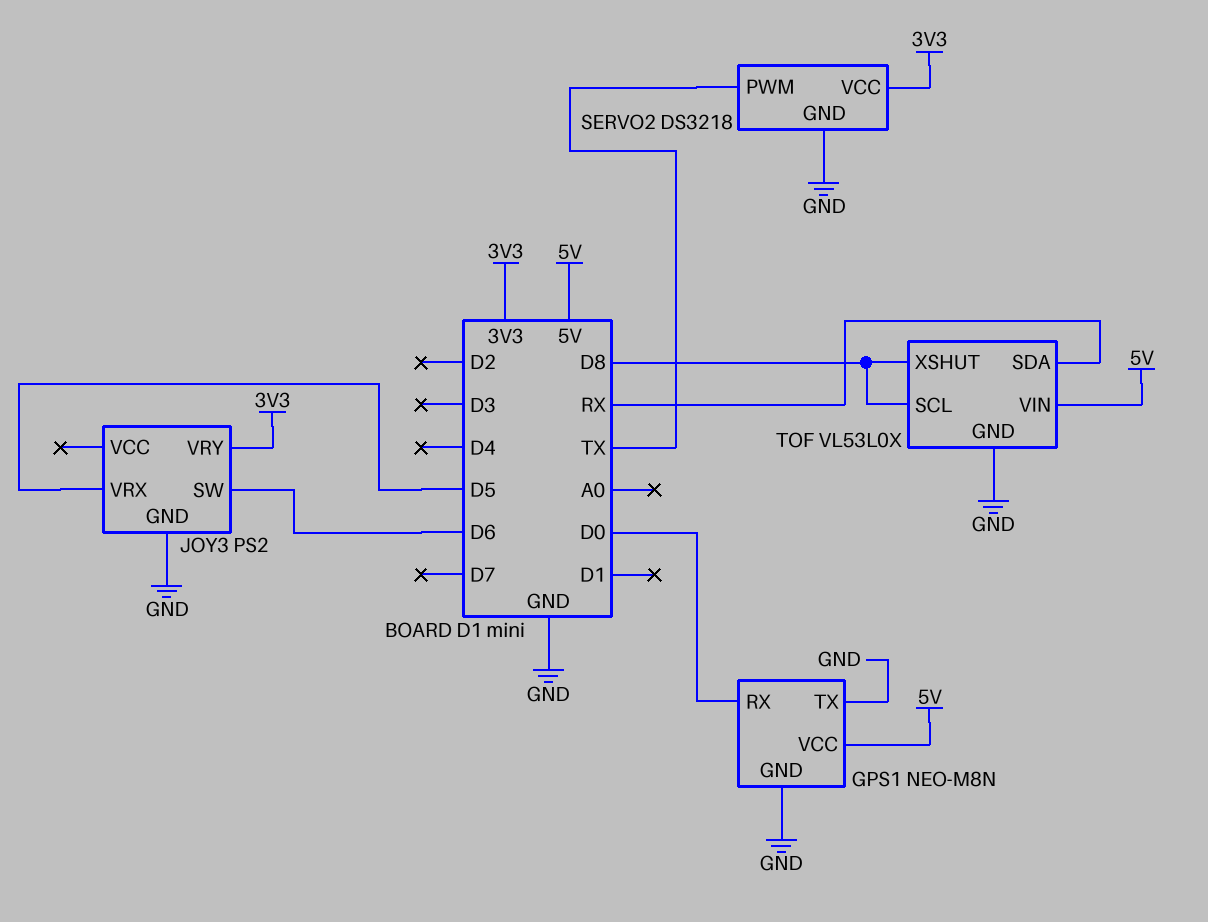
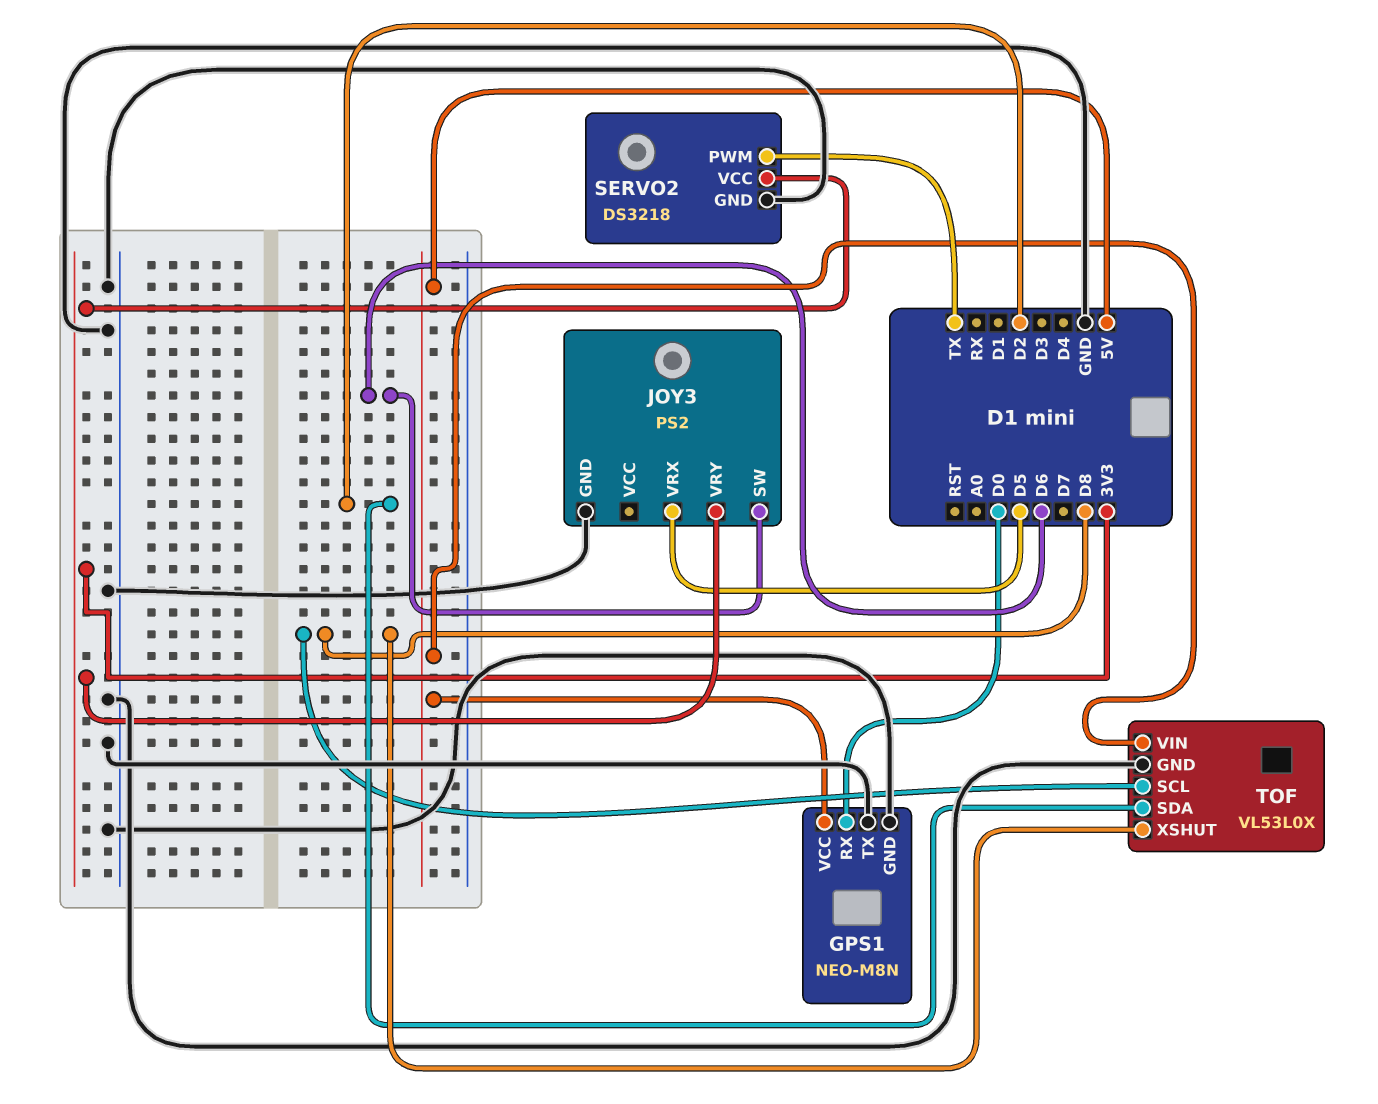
TOF pin SDA: RX -> D2

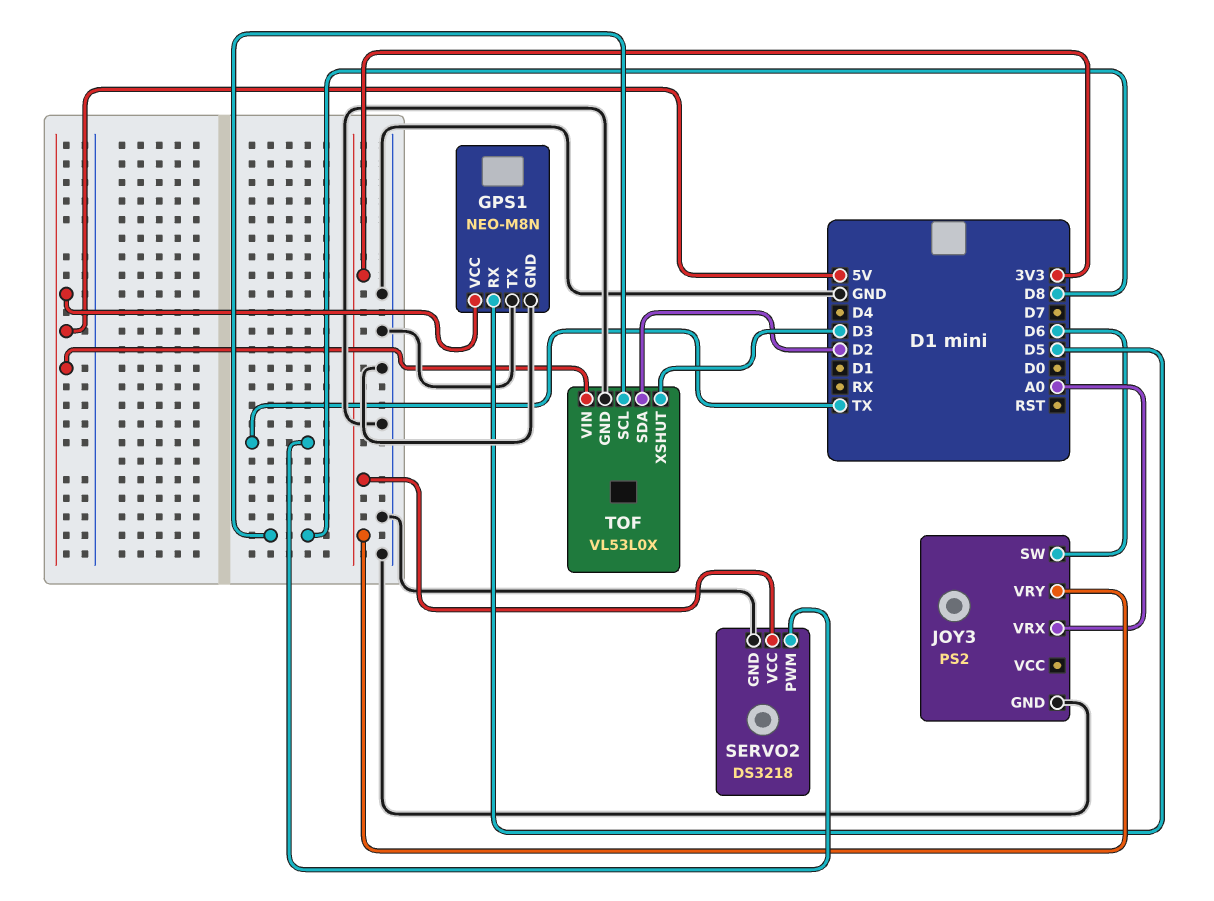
GPS1 pin RX: D0 -> D5
JOY3 pin VRX: D5 -> A0
TOF pin XSHUT: D8 -> D3

